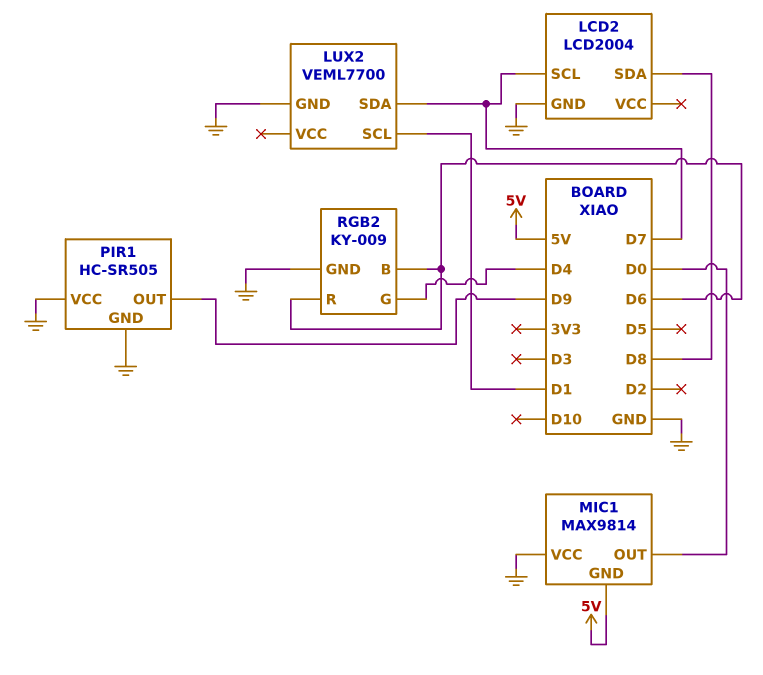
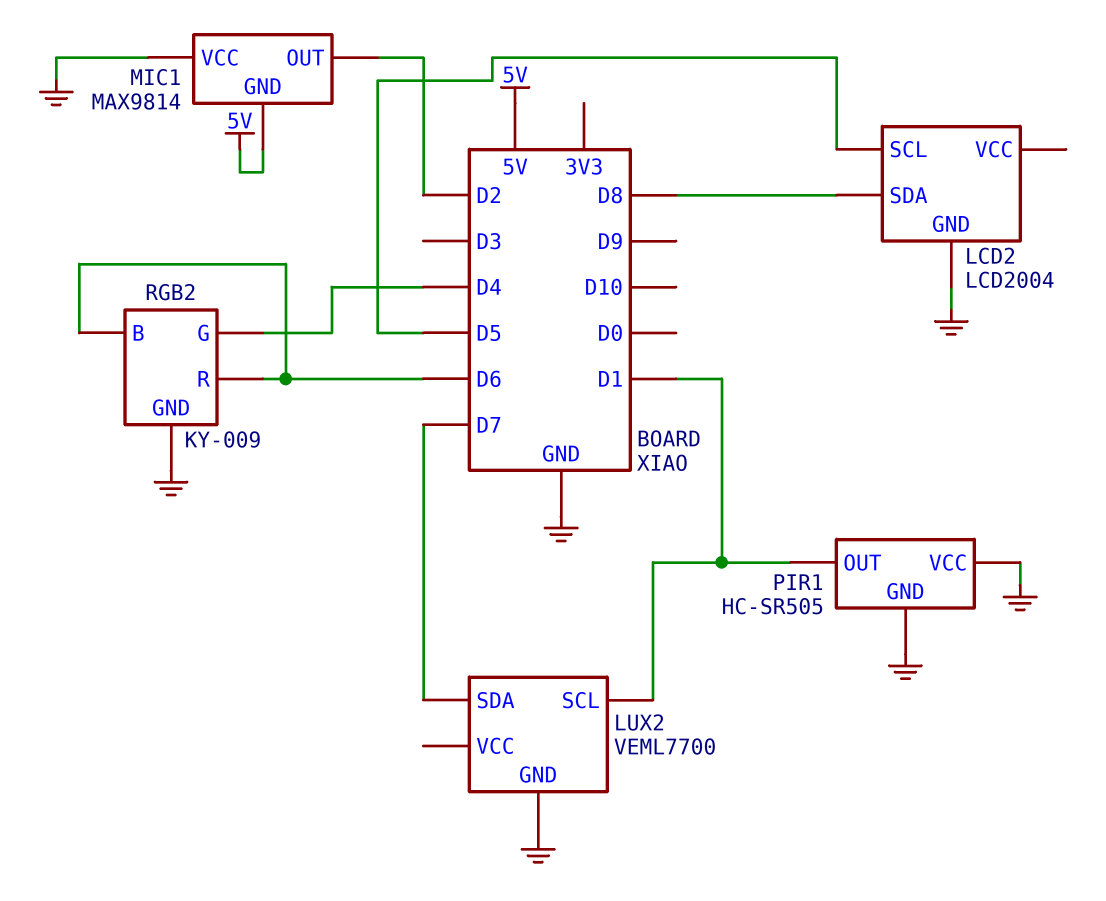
LCD2 pin SCL: D7 -> D5
MIC1 pin OUT: D0 -> D2
PIR1 pin OUT: D9 -> D1

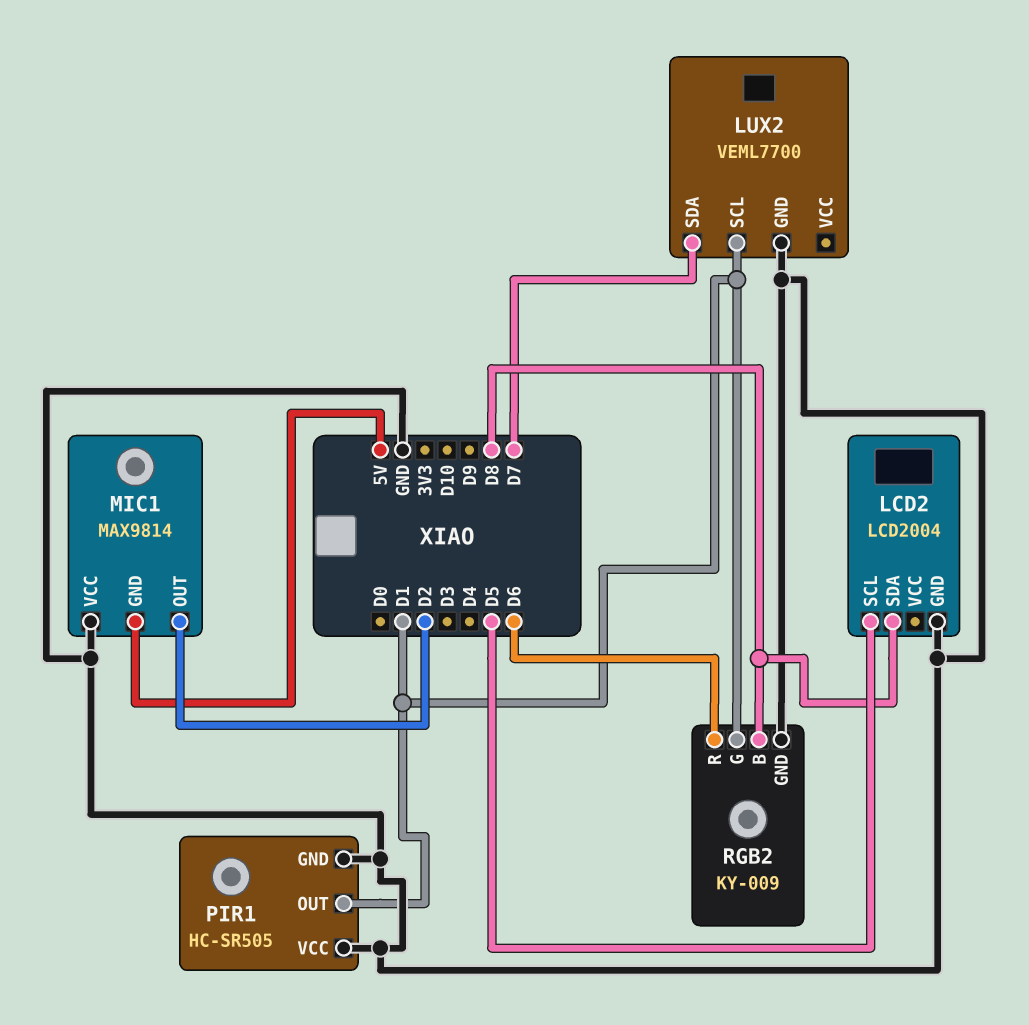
RGB2 pin B: D6 -> D8
RGB2 pin G: D4 -> D1

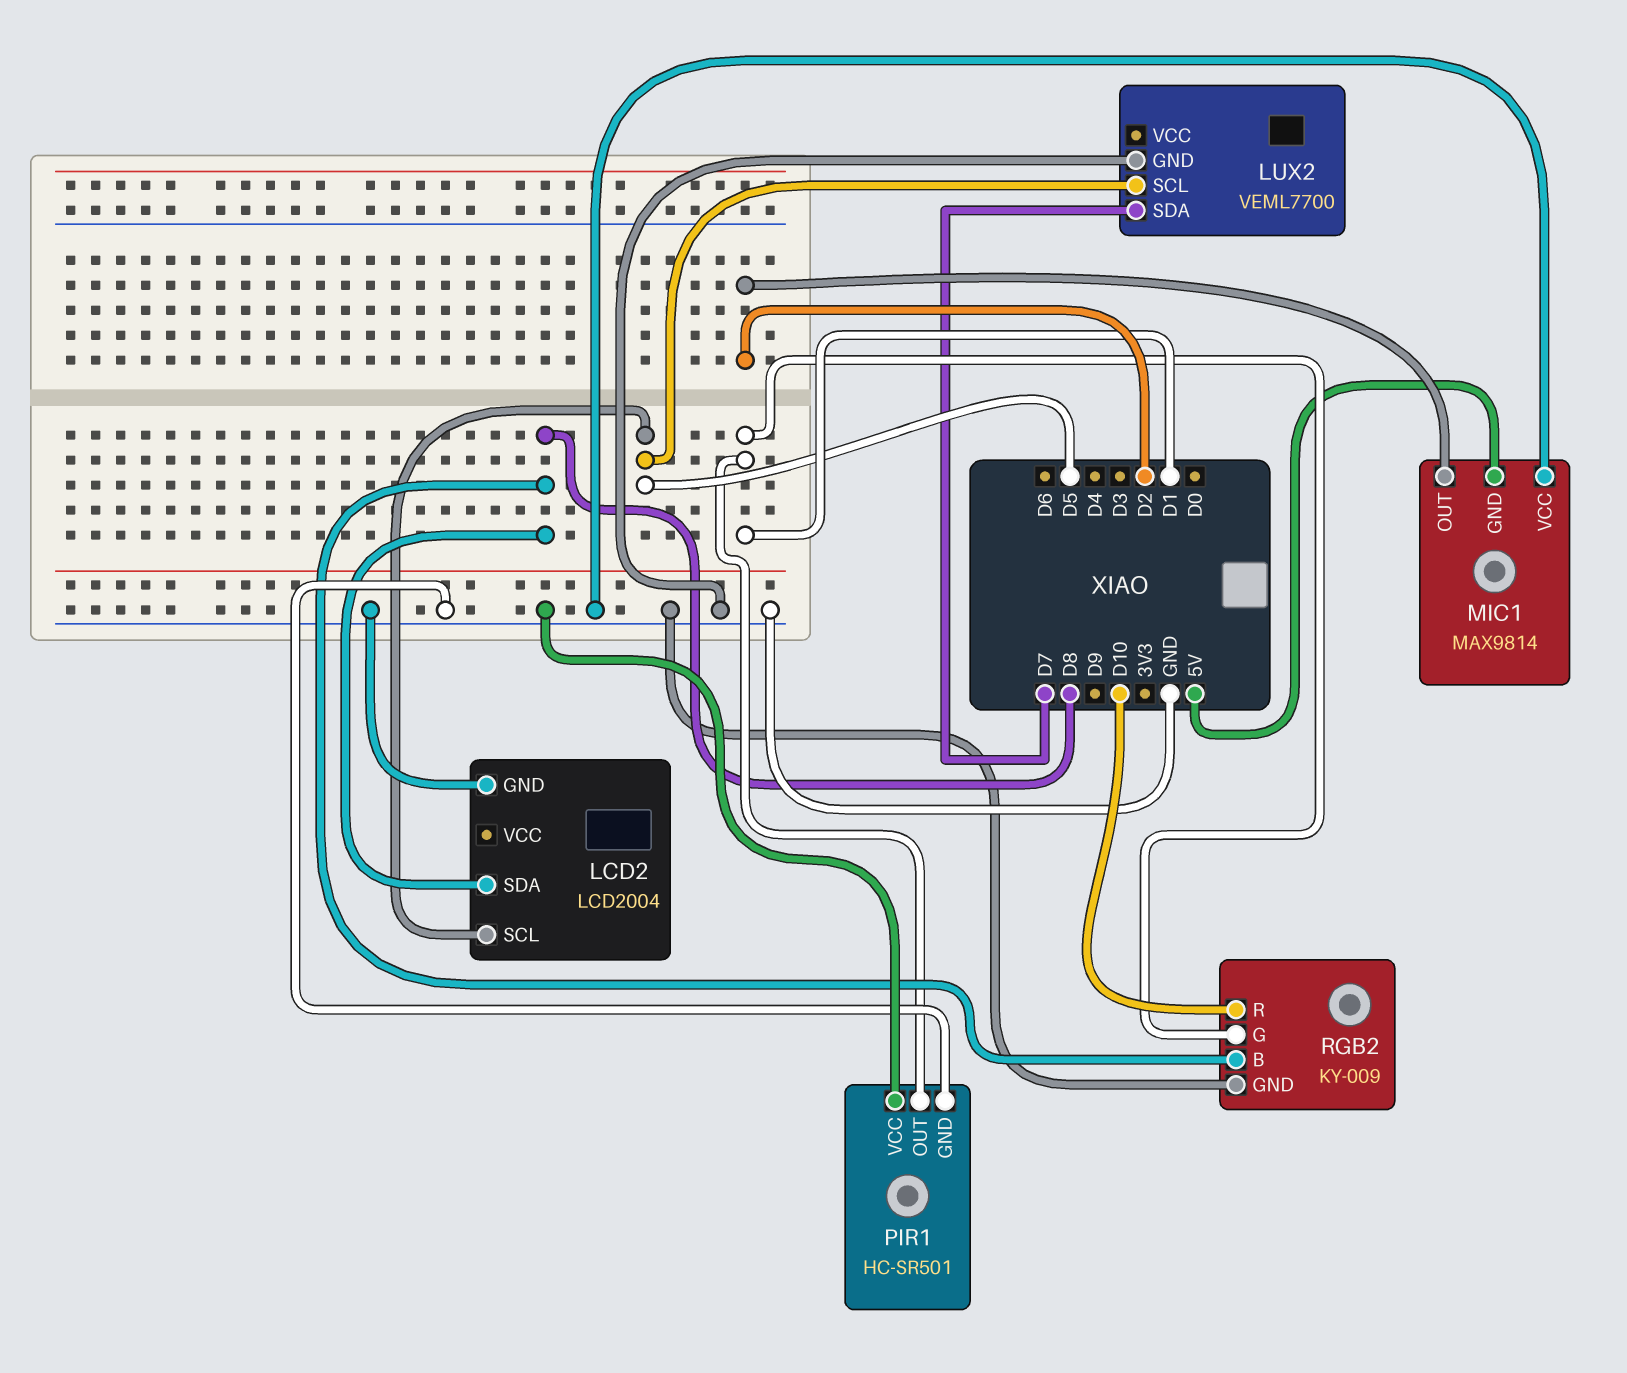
LUX2 pin SCL: D1 -> D5
PIR1: HC-SR505 -> HC-SR501
RGB2 pin R: D6 -> D10

